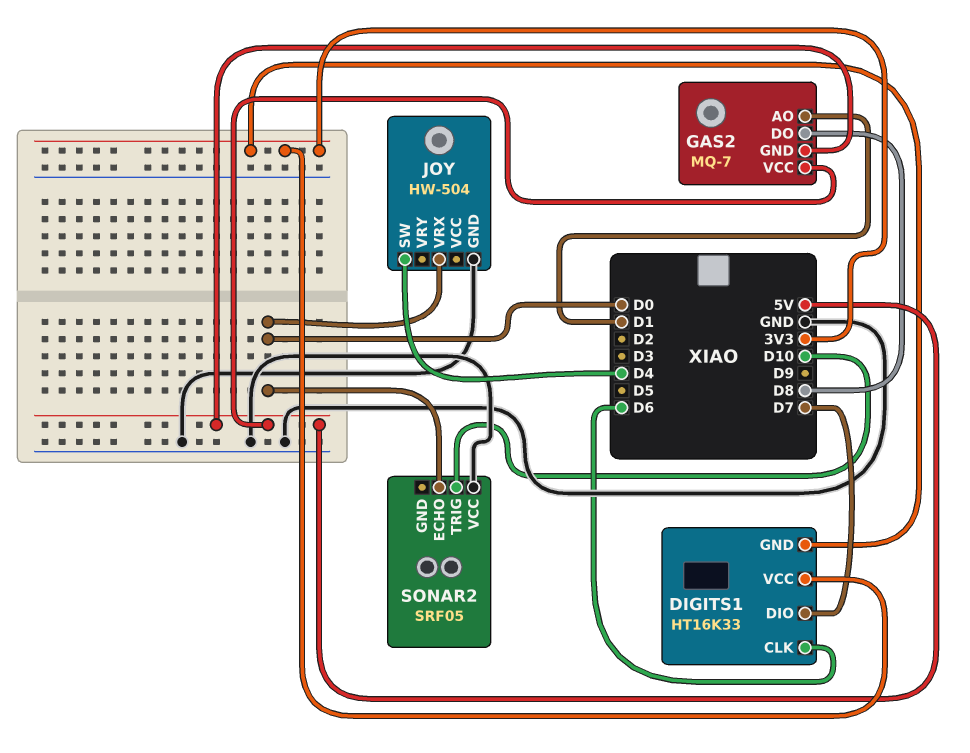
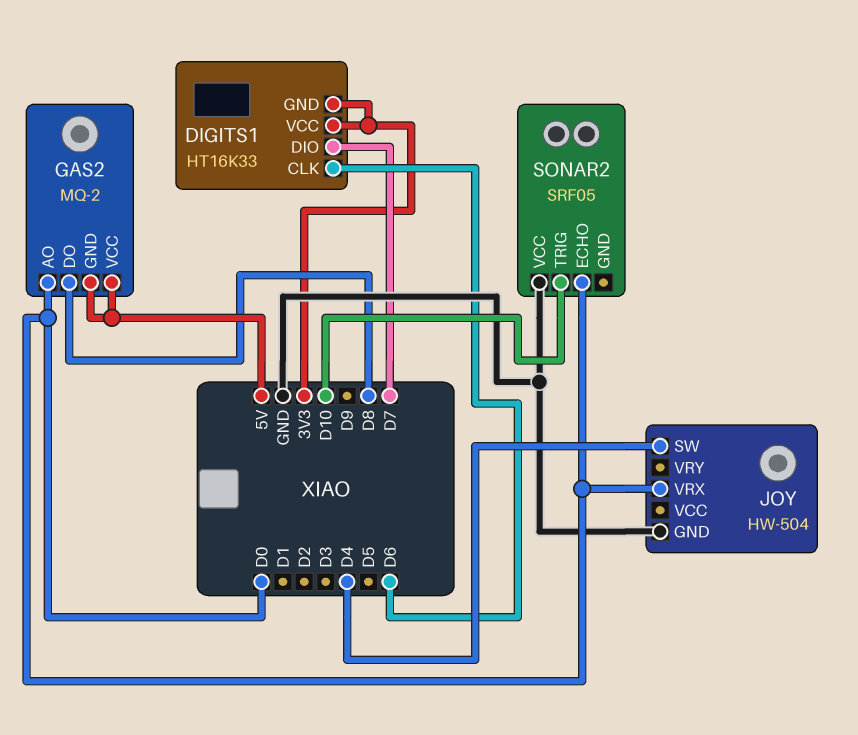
GAS2: MQ-7 -> MQ-2
GAS2 pin AO: D1 -> D0

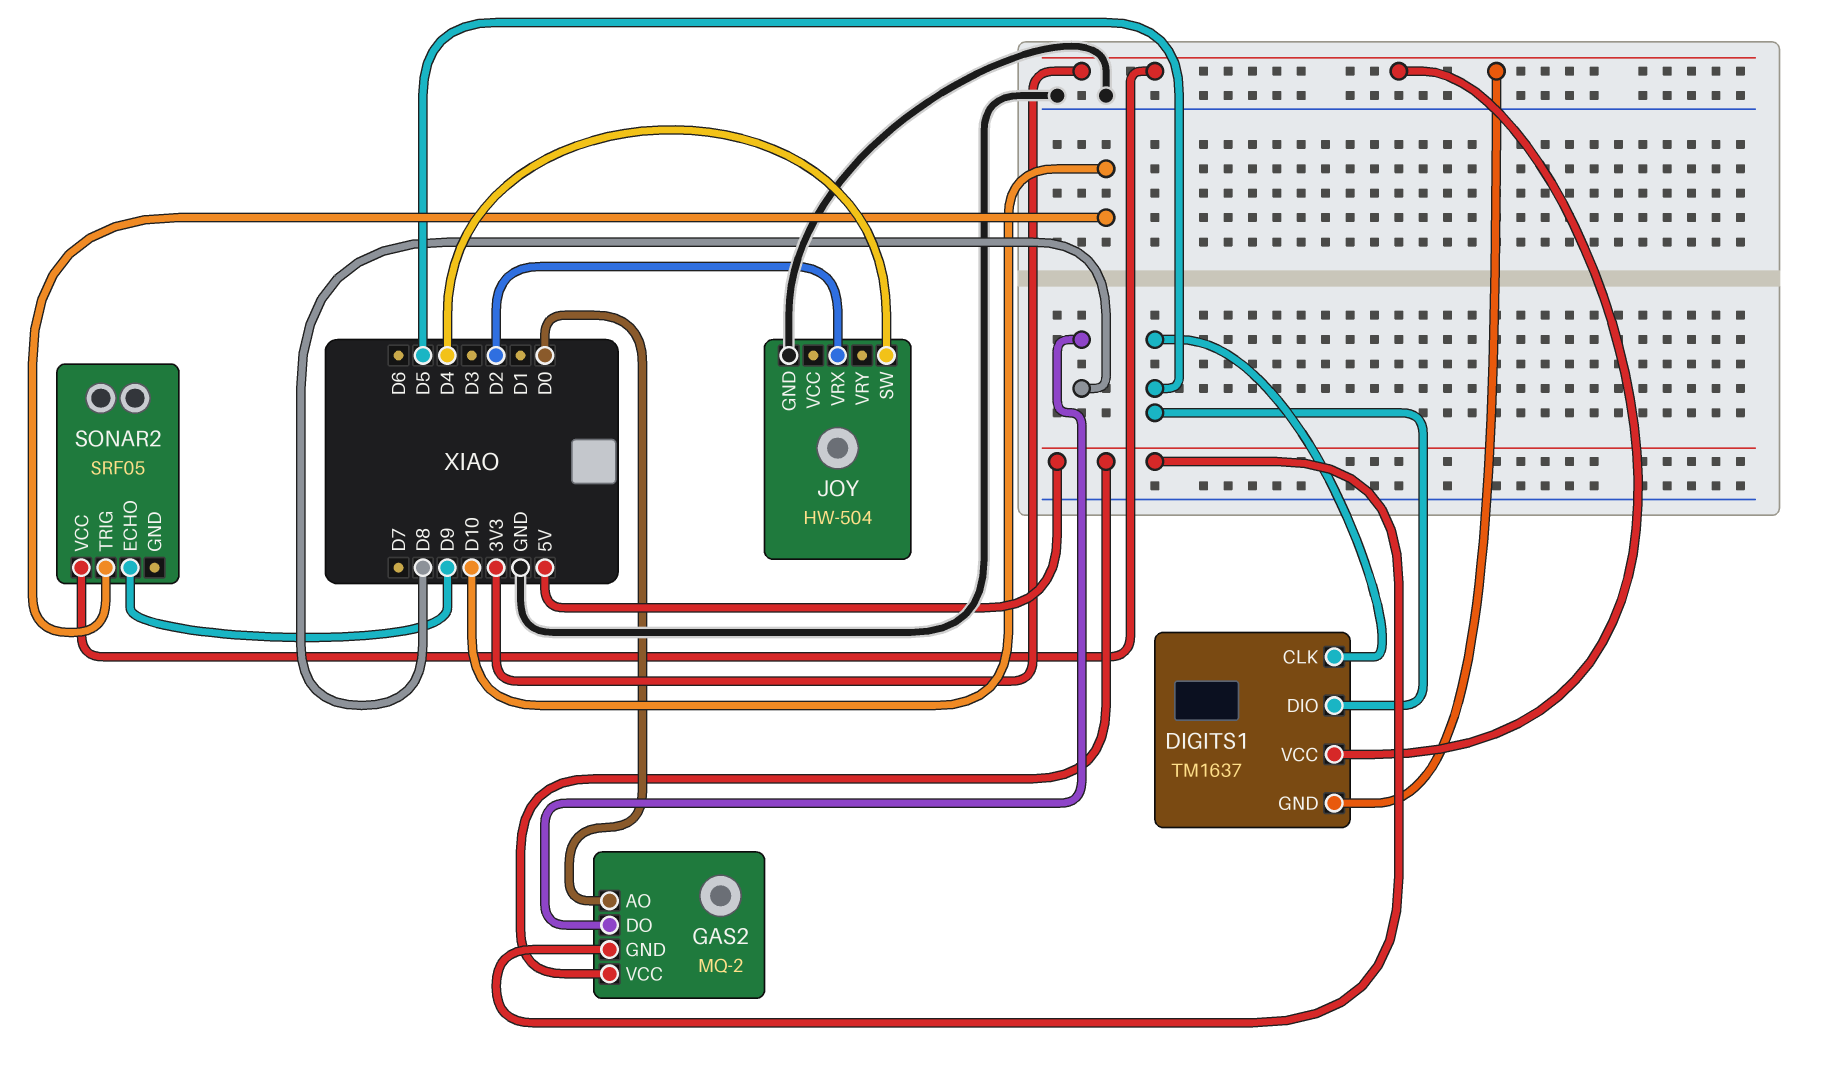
DIGITS1: HT16K33 -> TM1637
DIGITS1 pin CLK: D6 -> D5
DIGITS1 pin DIO: D7 -> D5
JOY pin VRX: D0 -> D2
SONAR2 pin ECHO: D0 -> D9
SONAR2 pin VCC: GND -> 3V3

